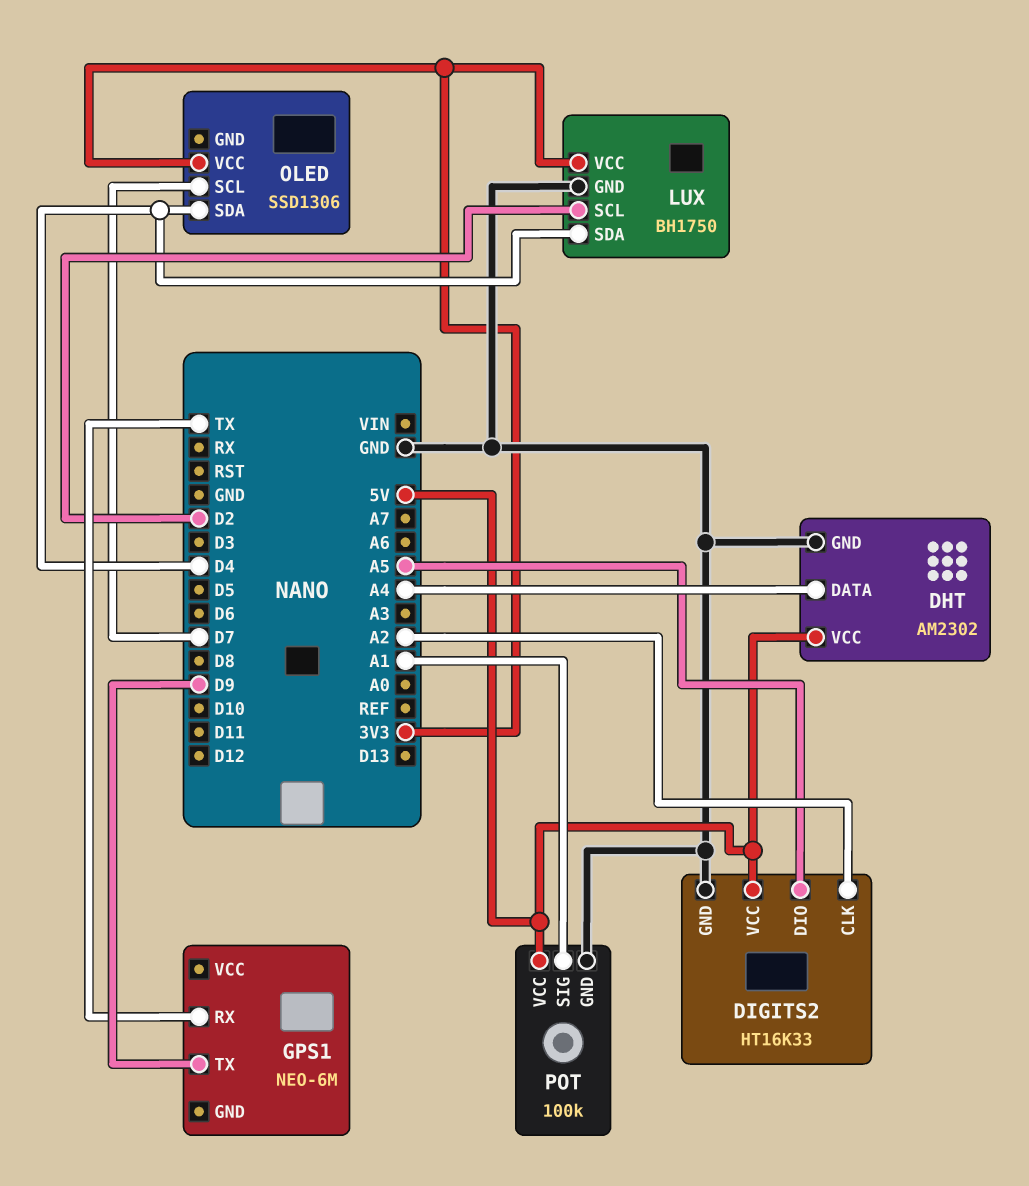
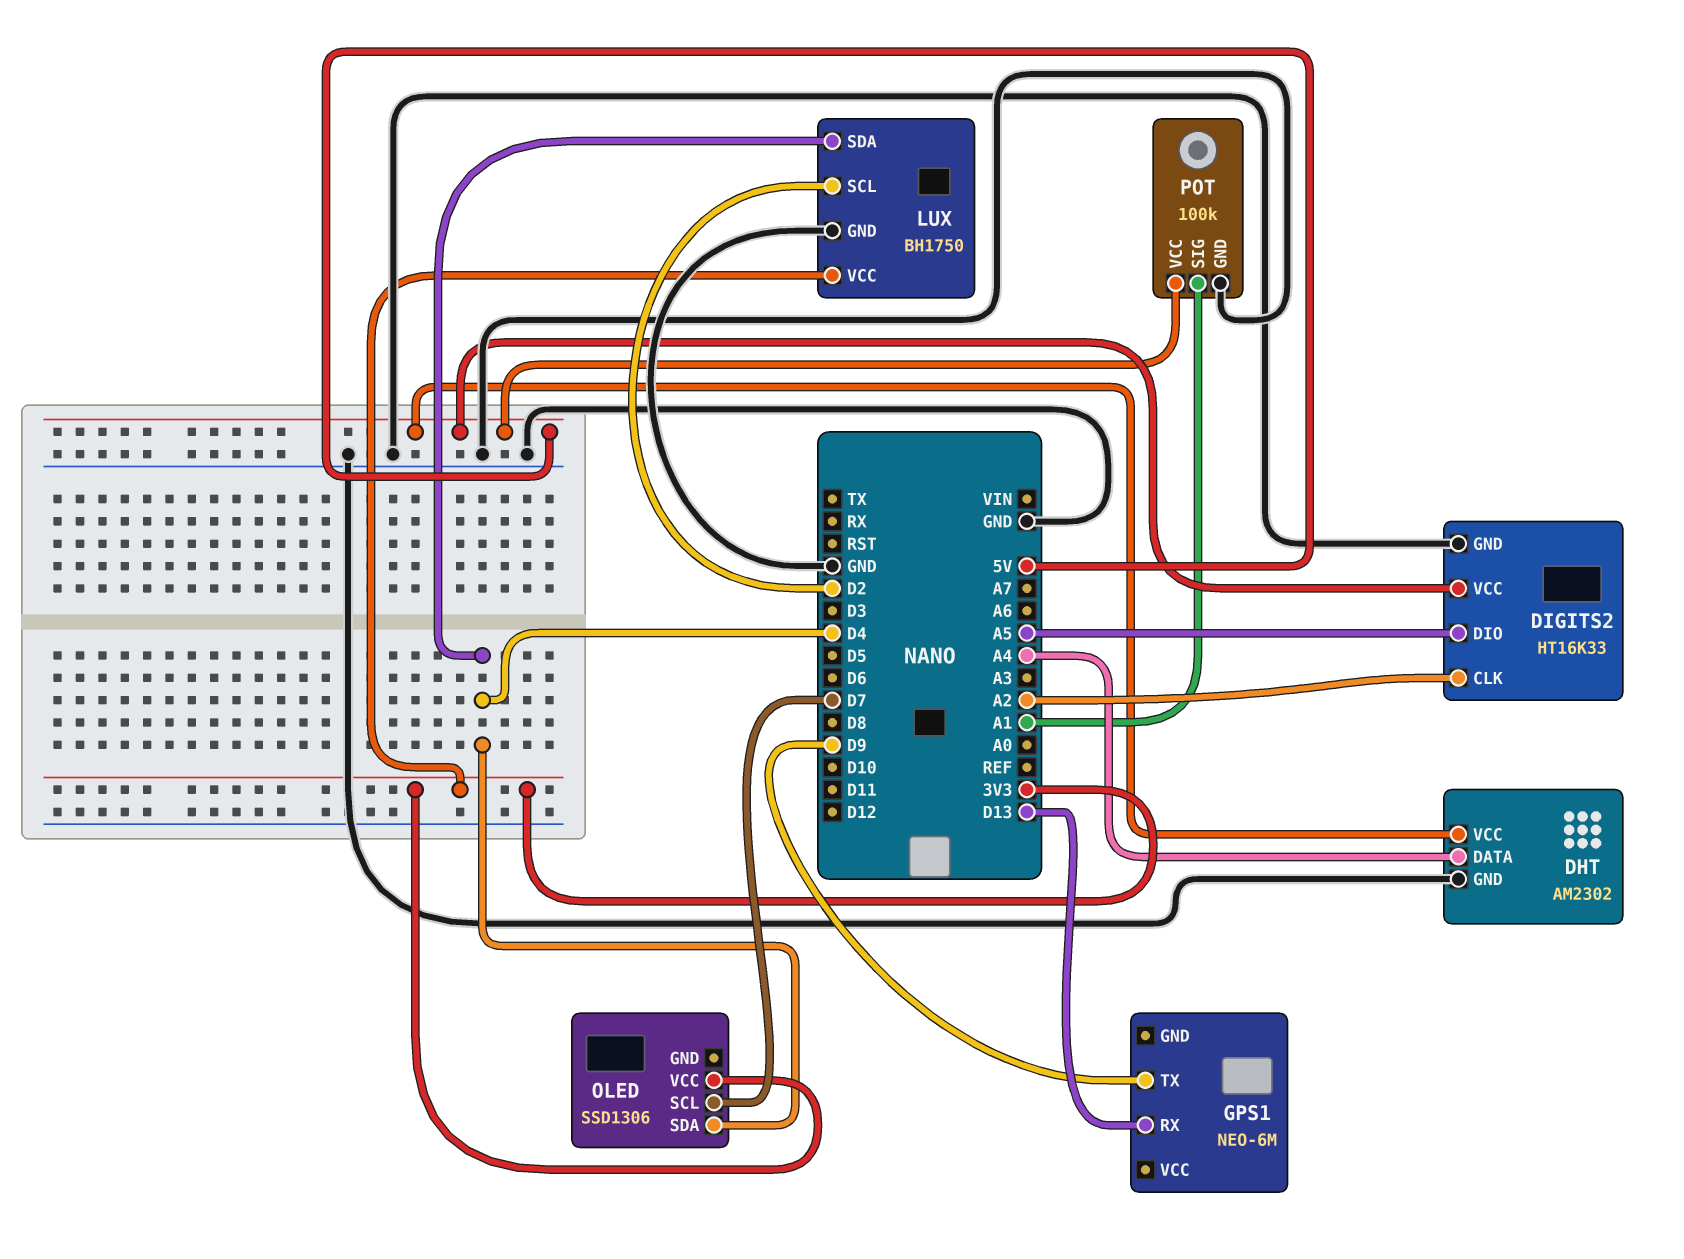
GPS1 pin RX: TX -> D13

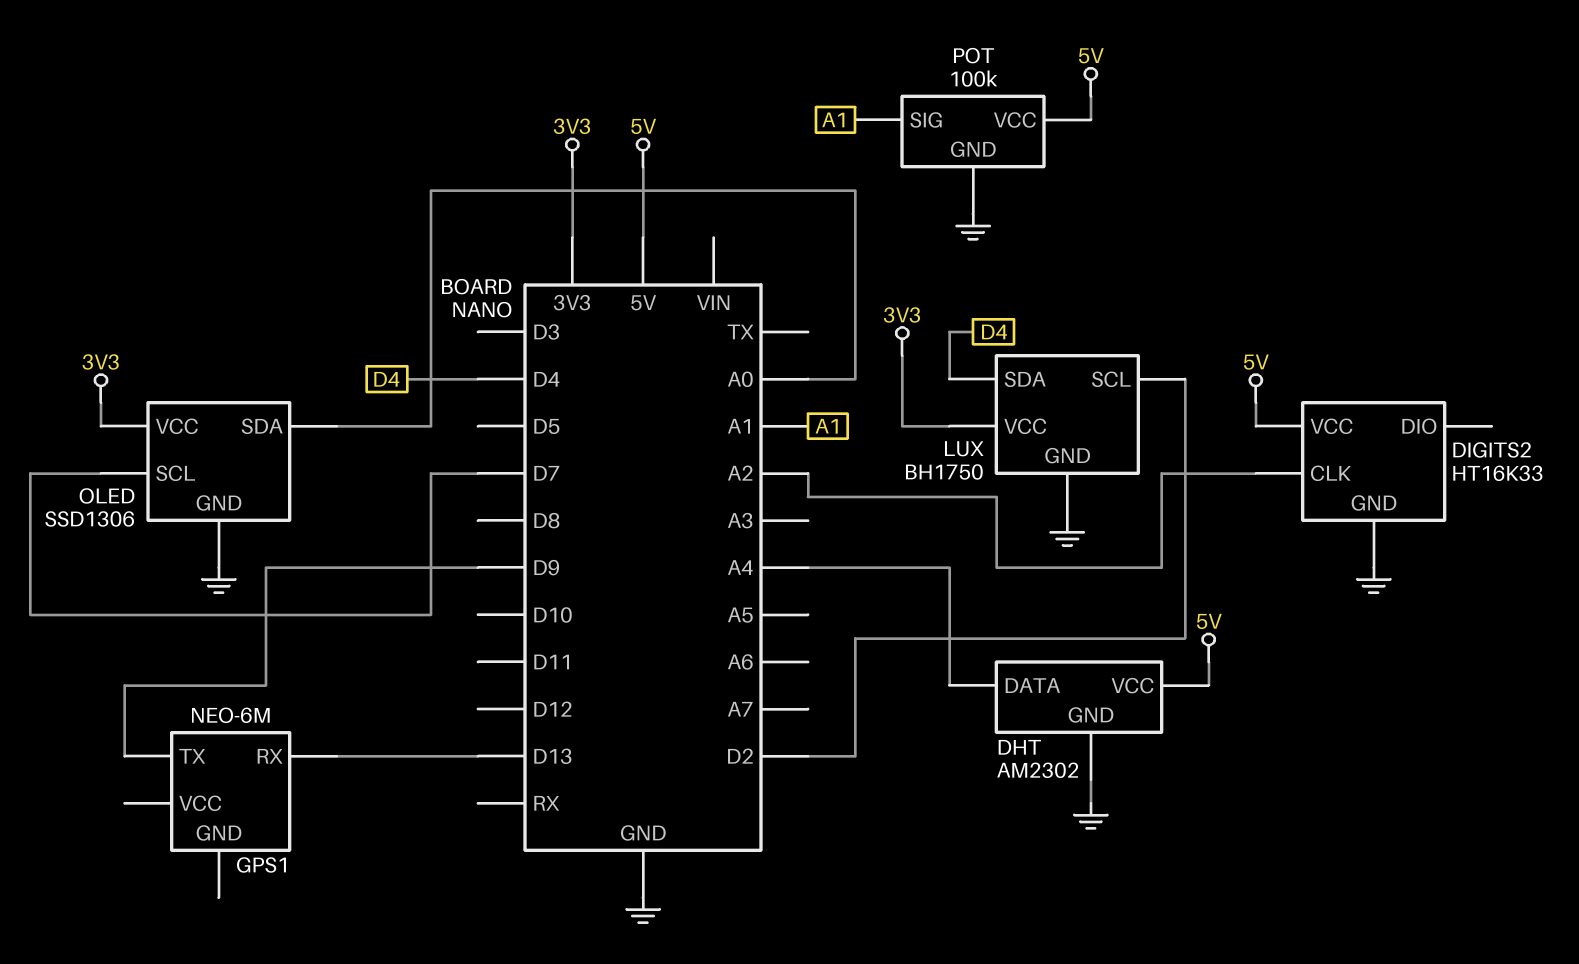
DIGITS2 pin DIO: A5 -> none
OLED pin GND: none -> GND
OLED pin SDA: D4 -> A0

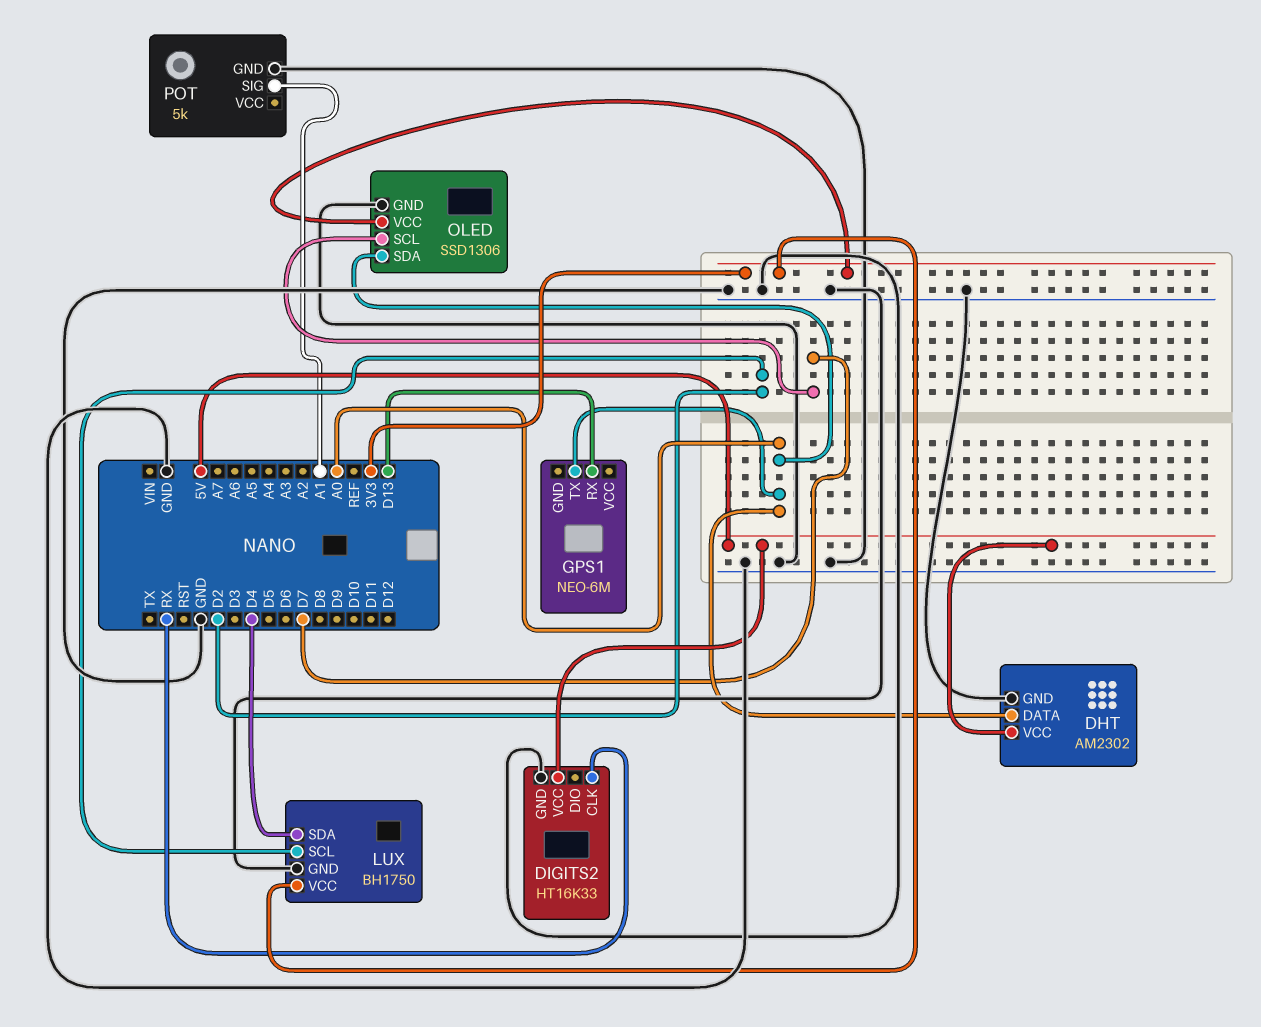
DHT pin DATA: A4 -> A0
DIGITS2 pin CLK: A2 -> RX
GPS1 pin TX: D9 -> A0
POT: 100k -> 5k
POT pin VCC: 5V -> none

